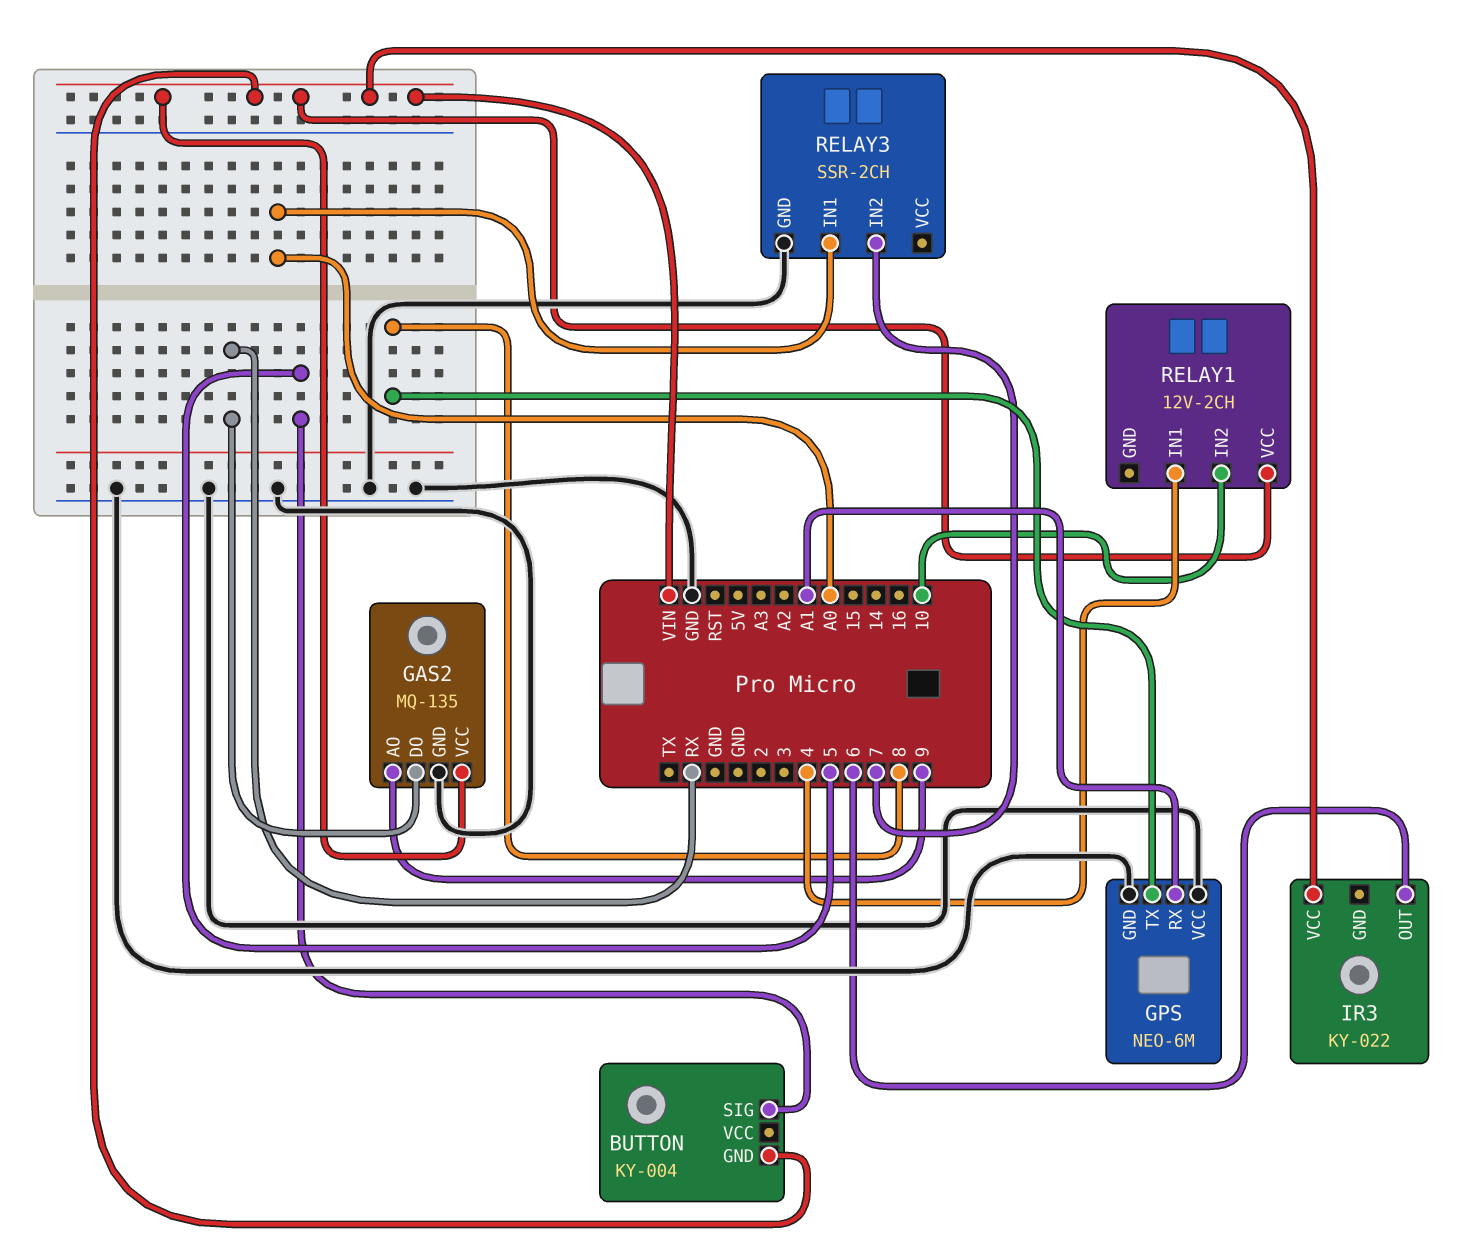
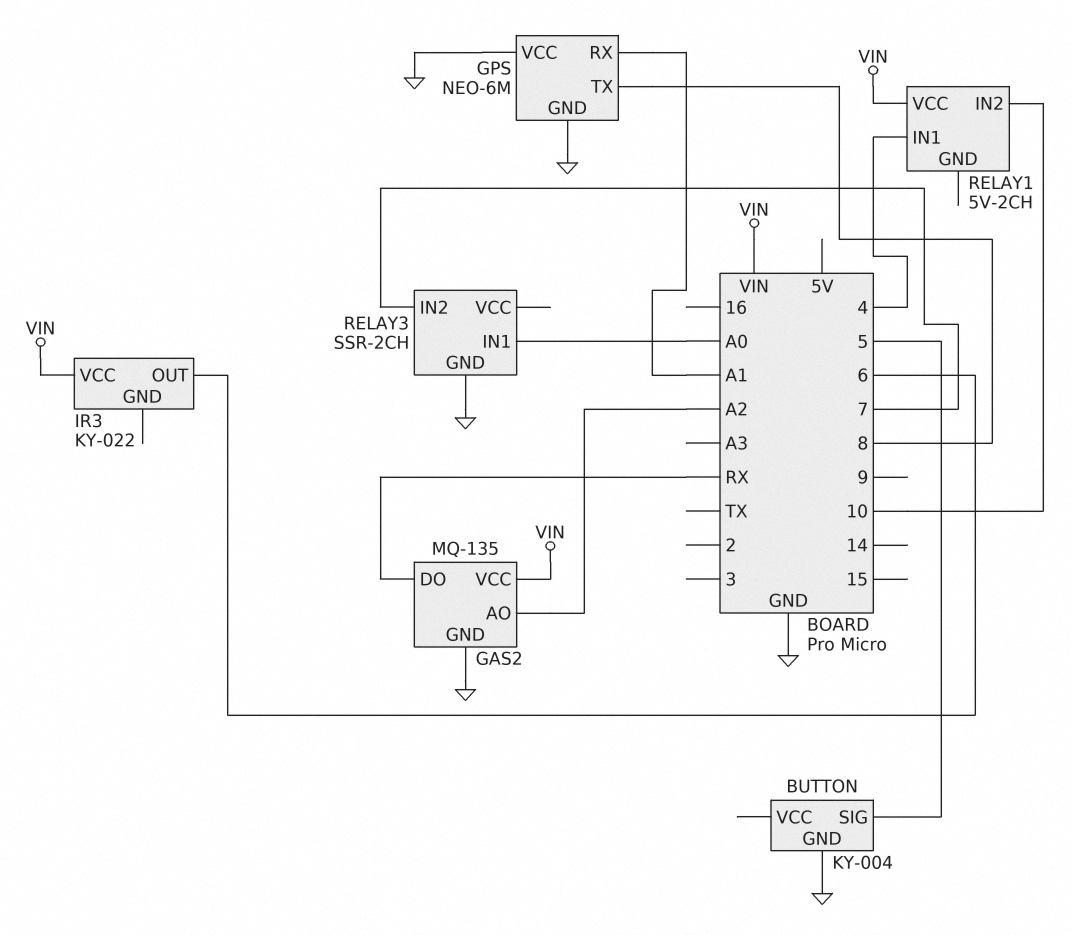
BUTTON pin GND: VIN -> GND
GAS2 pin AO: 9 -> A2
RELAY1: 12V-2CH -> 5V-2CH

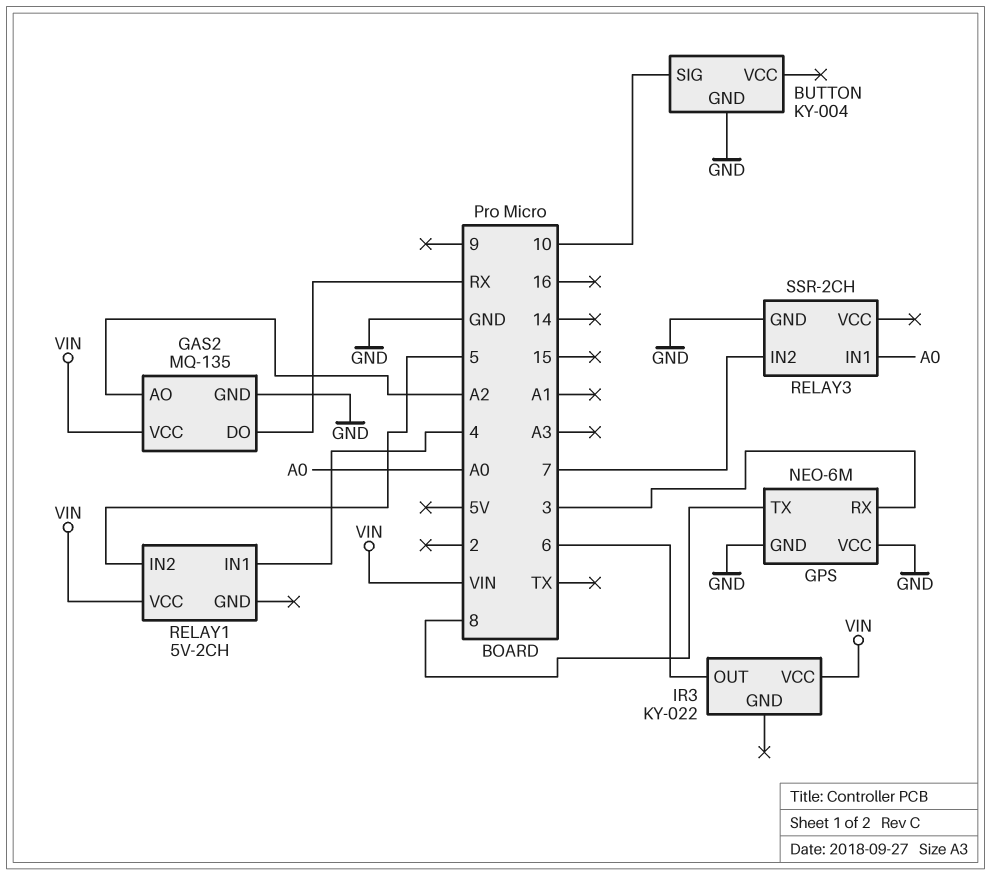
BUTTON pin SIG: 5 -> 10
GPS pin RX: A1 -> 3
RELAY1 pin IN2: 10 -> 5

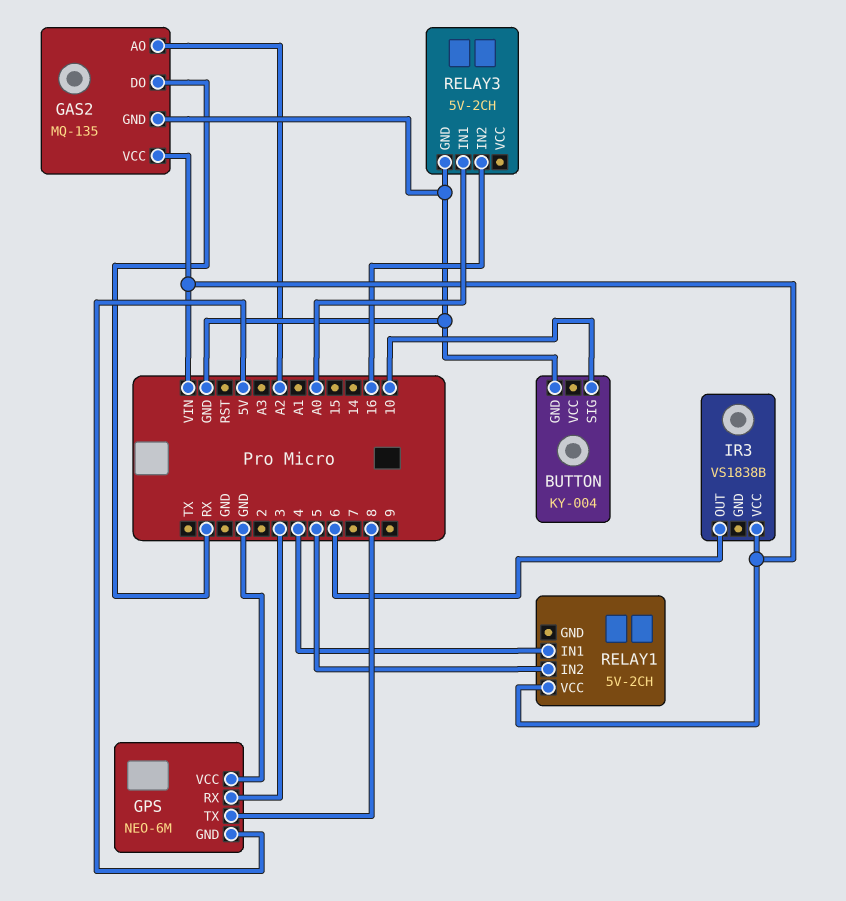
GPS pin GND: GND -> 5V
IR3: KY-022 -> VS1838B
RELAY3: SSR-2CH -> 5V-2CH
RELAY3 pin IN2: 7 -> 16

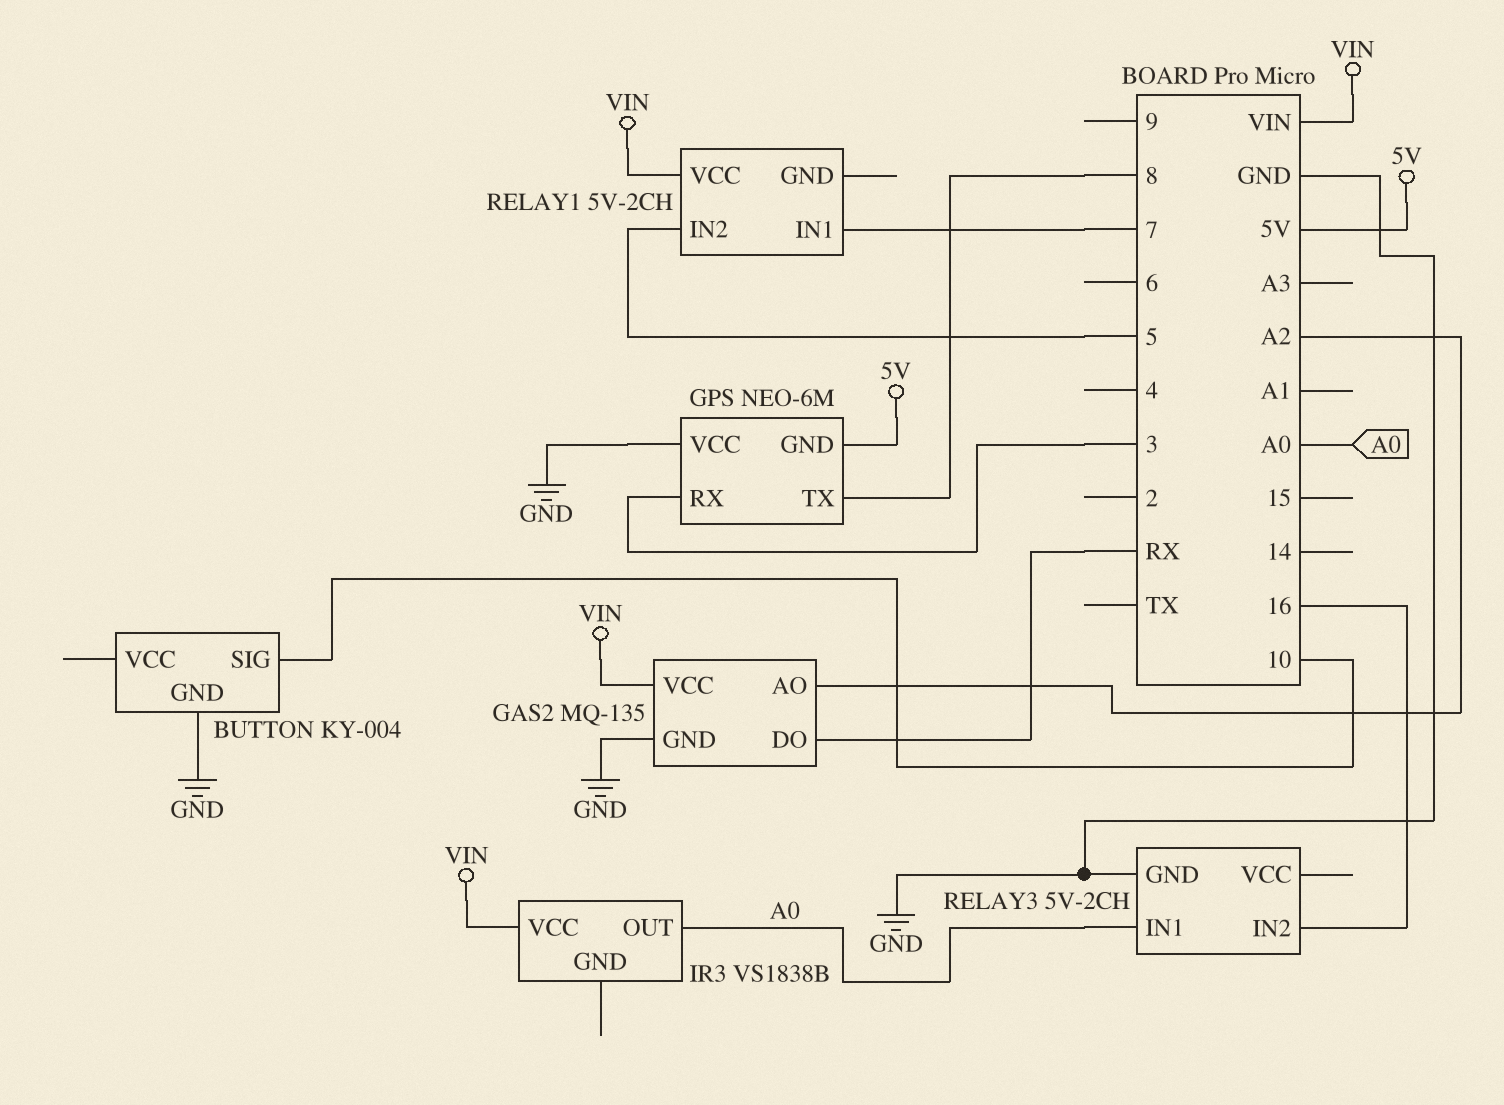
IR3 pin OUT: 6 -> A0
RELAY1 pin IN1: 4 -> 7

